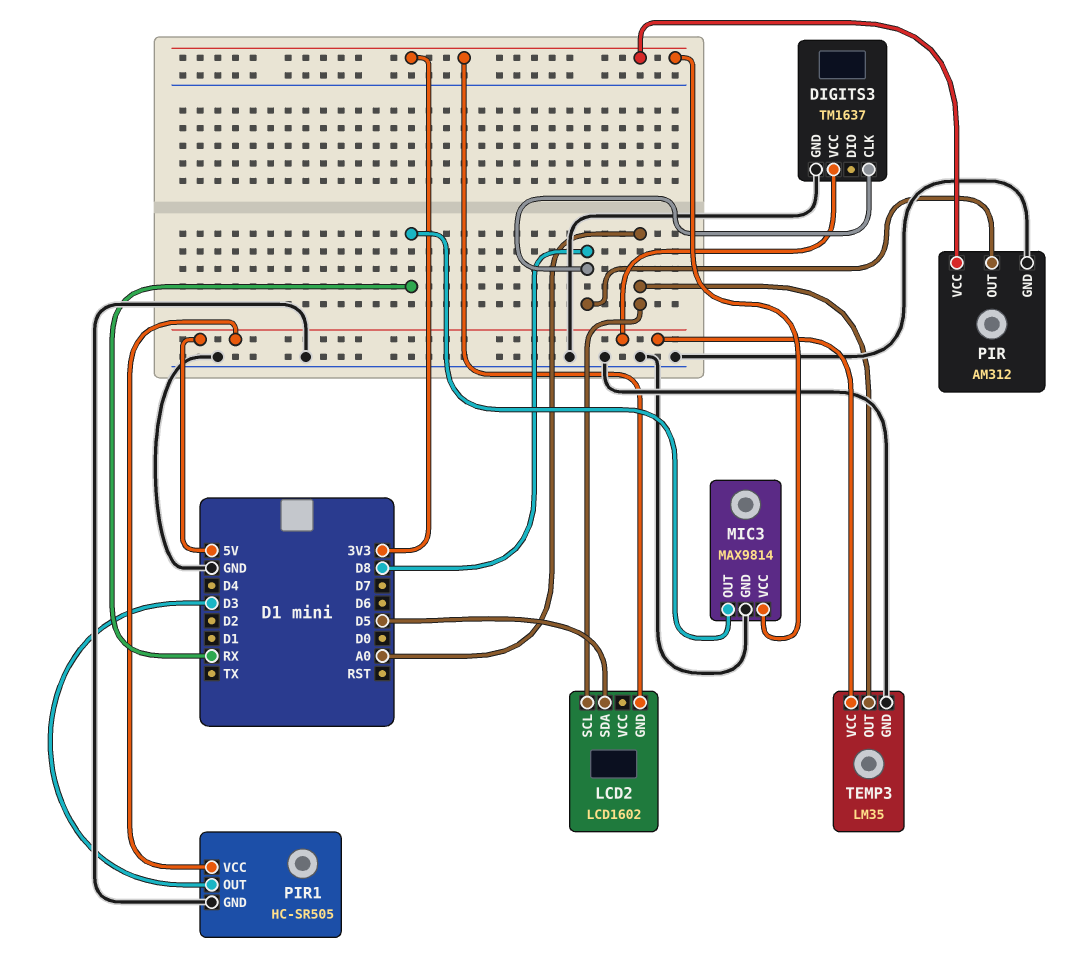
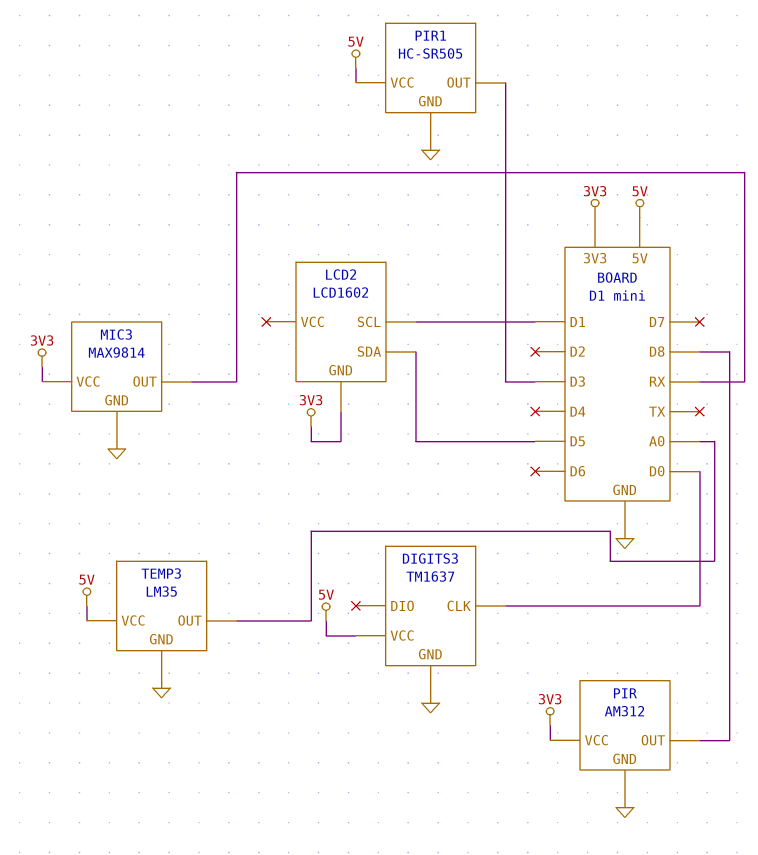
DIGITS3 pin CLK: D8 -> D0
LCD2 pin SCL: A0 -> D1

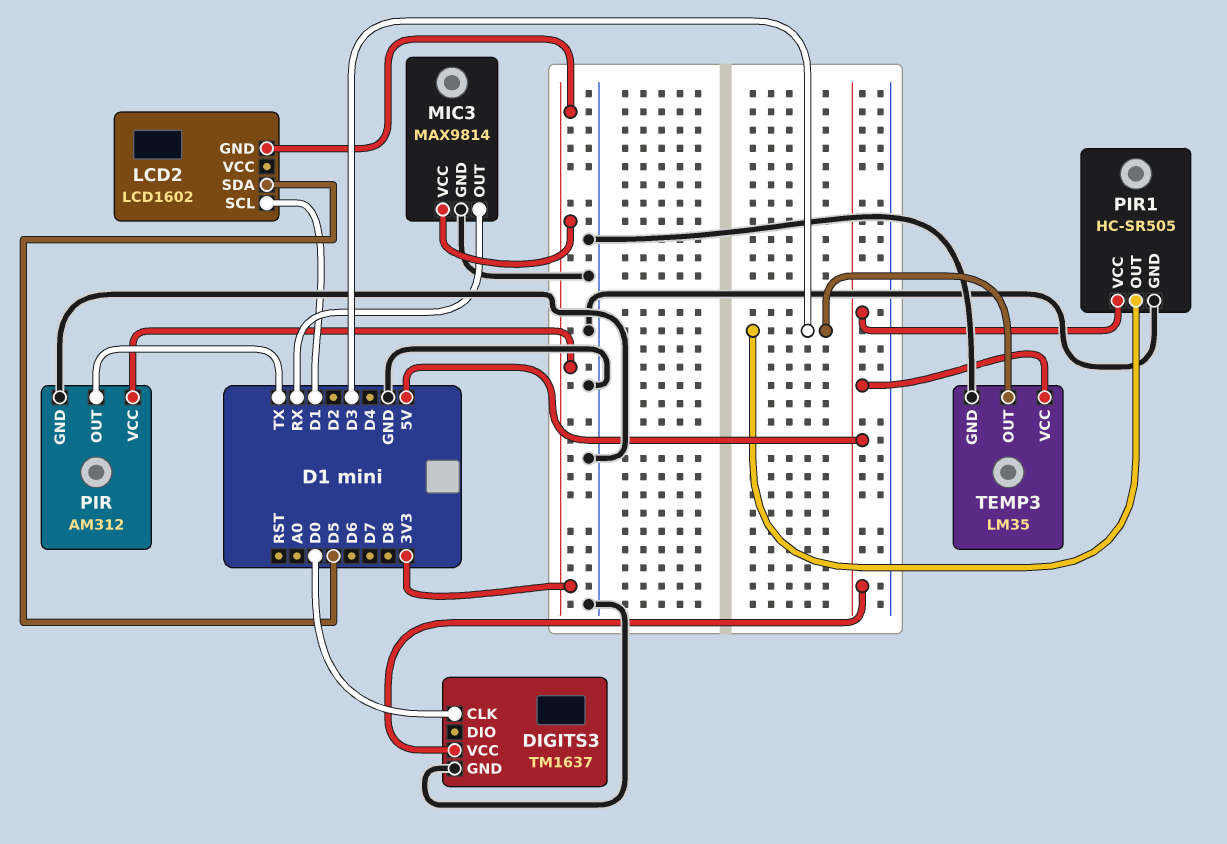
PIR pin OUT: D8 -> TX
TEMP3 pin OUT: A0 -> D3

